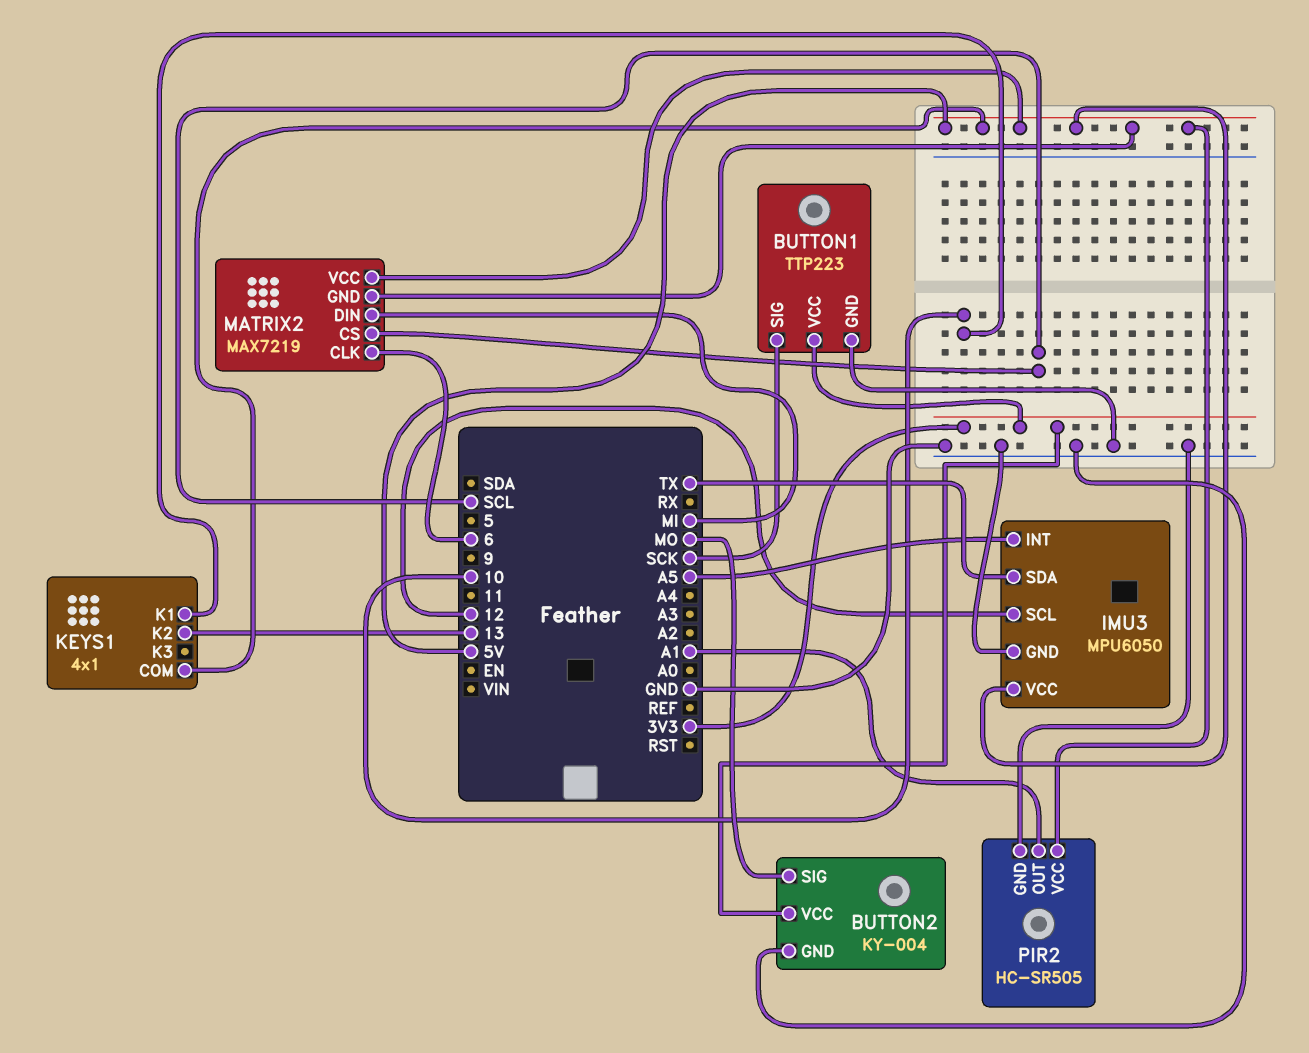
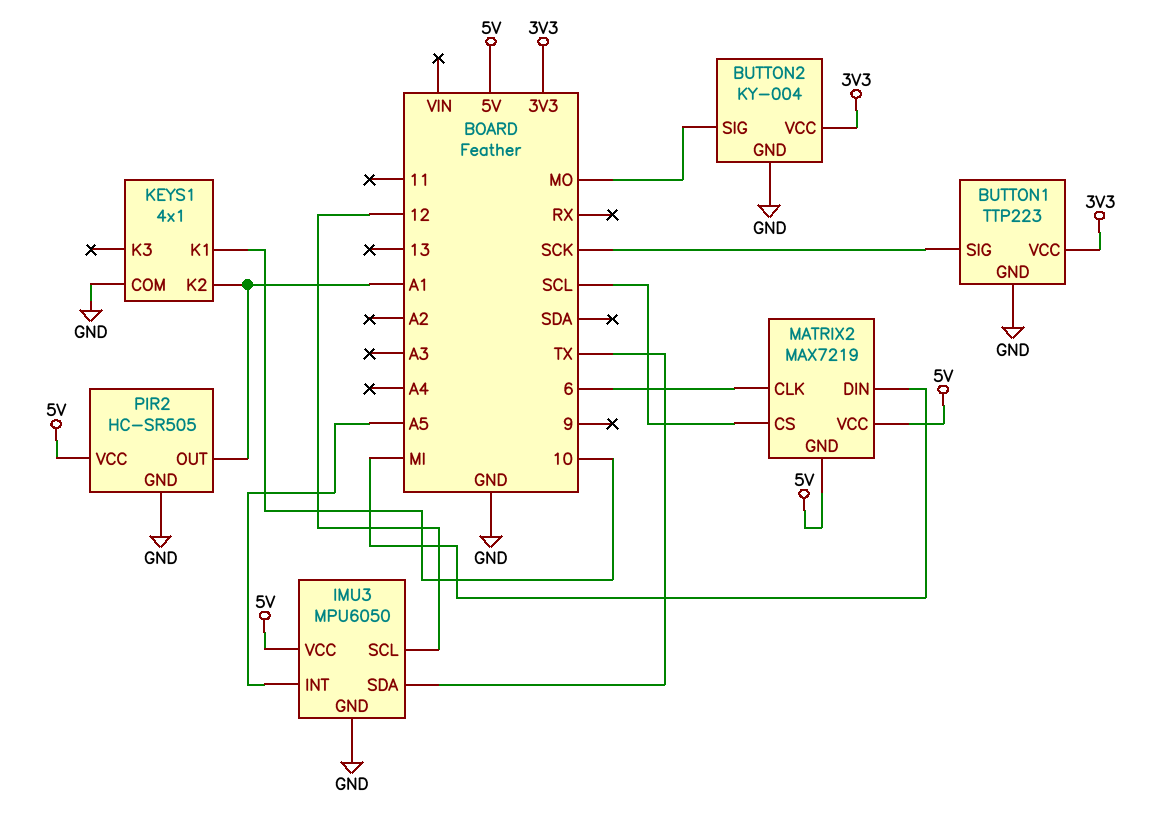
KEYS1 pin COM: 5V -> GND
KEYS1 pin K2: 13 -> A1

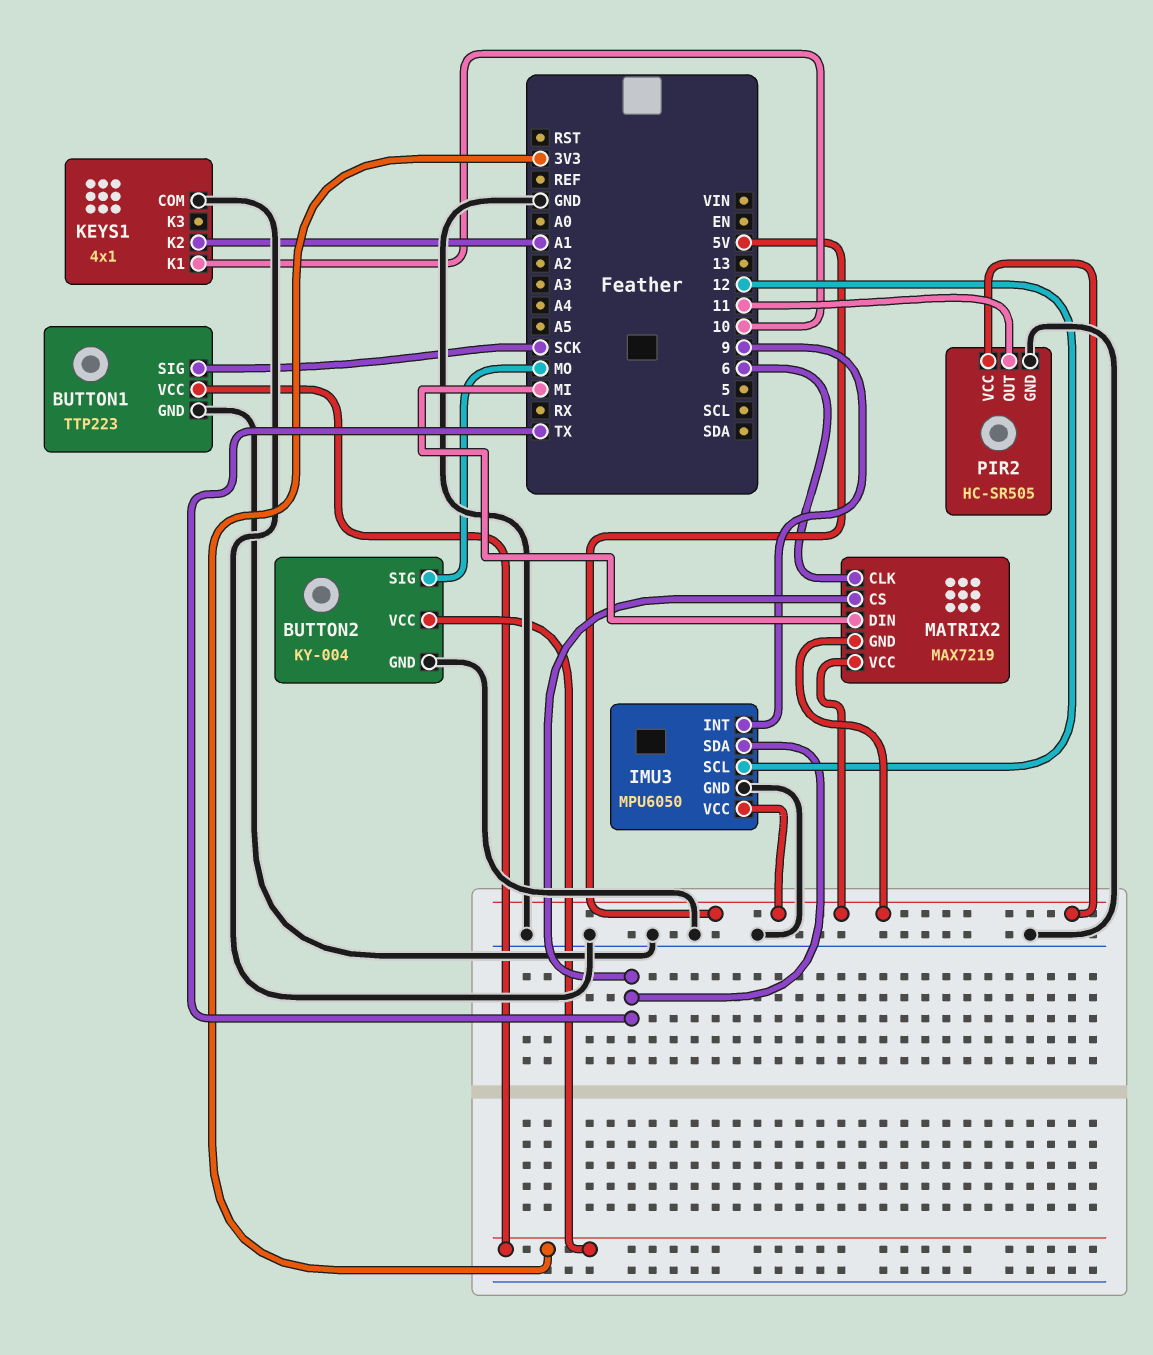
IMU3 pin INT: A5 -> 9
MATRIX2 pin CS: SCL -> TX
PIR2 pin OUT: A1 -> 11

